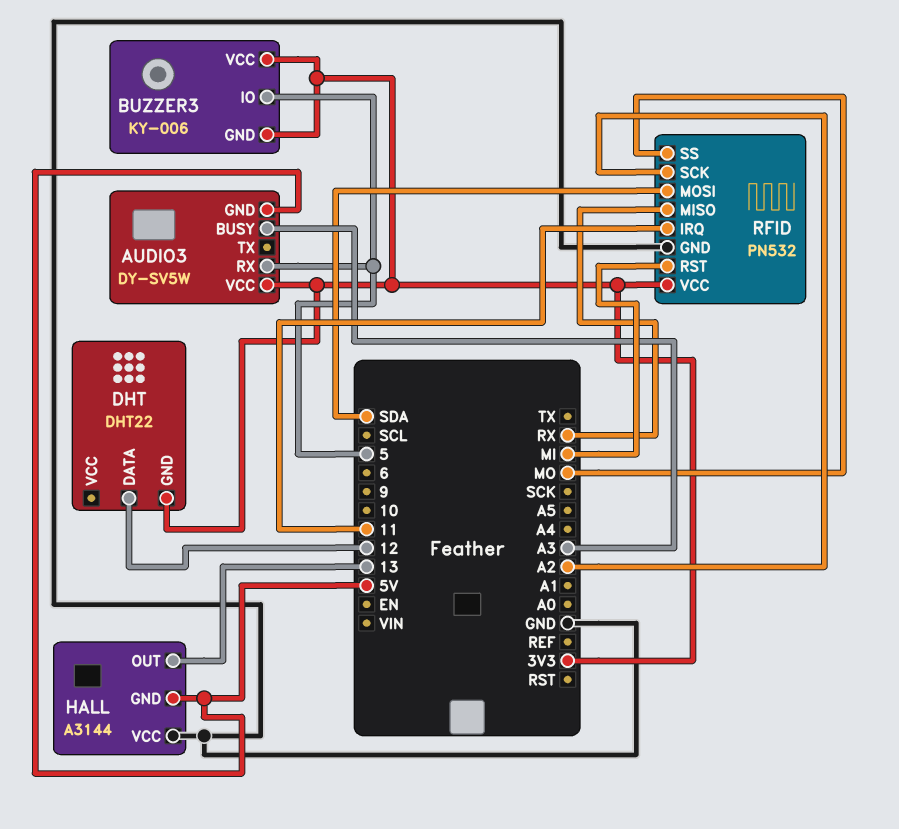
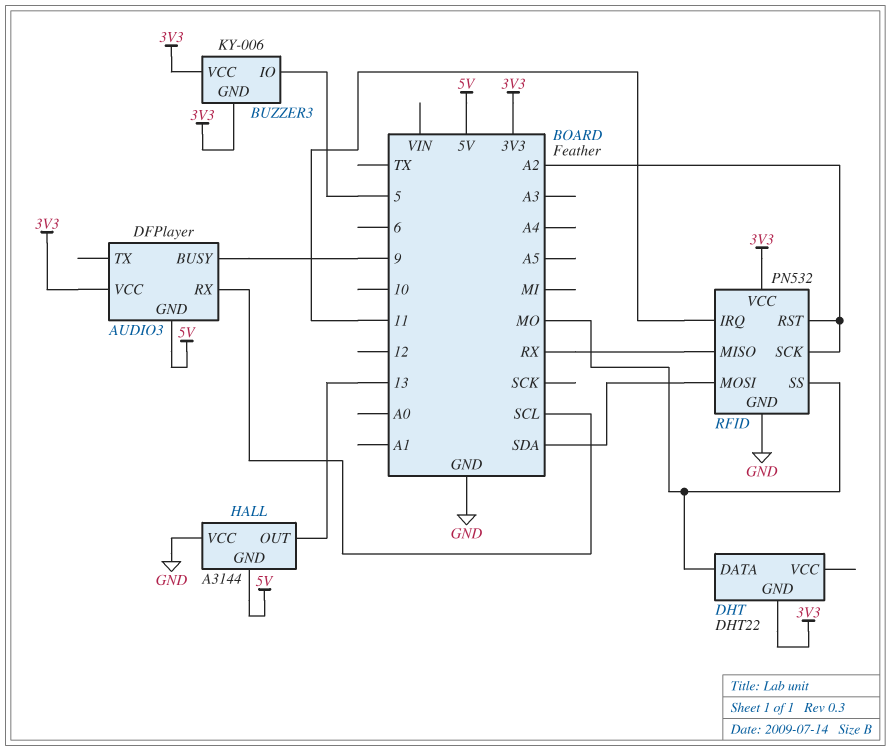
AUDIO3: DY-SV5W -> DFPlayer
AUDIO3 pin BUSY: A3 -> 9
AUDIO3 pin RX: 5 -> SCL
DHT pin DATA: 12 -> MO
RFID pin RST: MI -> A2

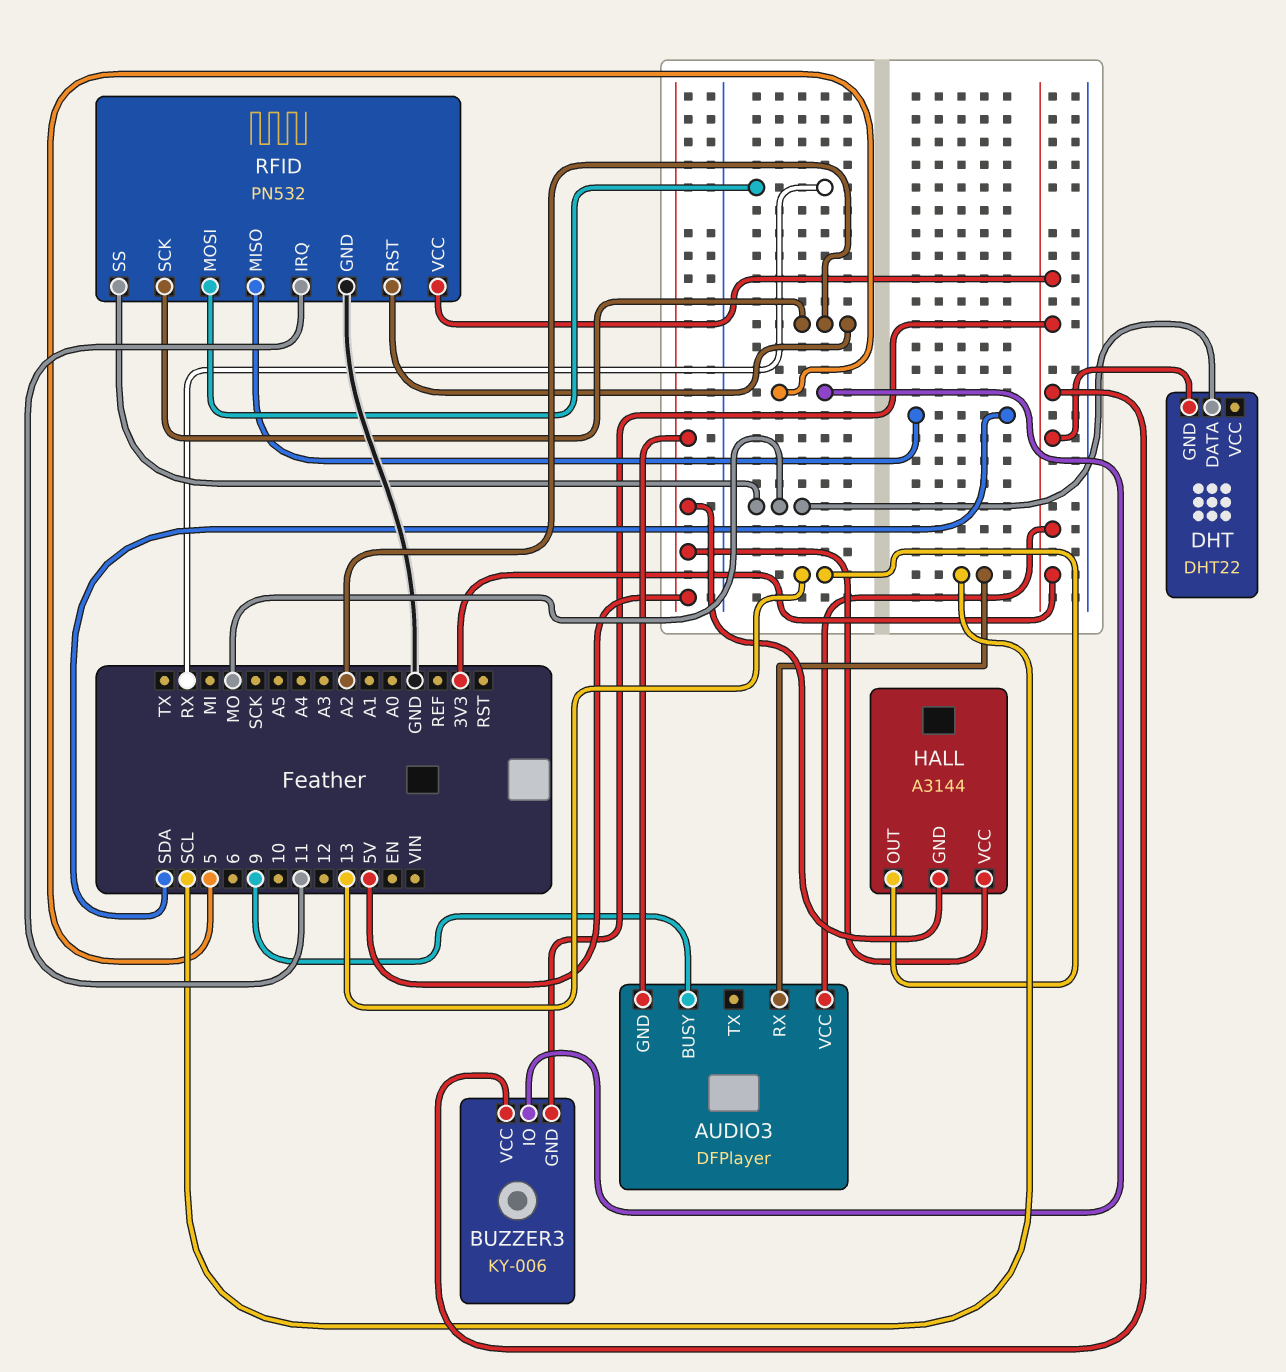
HALL pin VCC: GND -> 5V
RFID pin MISO: RX -> SDA
RFID pin MOSI: SDA -> RX

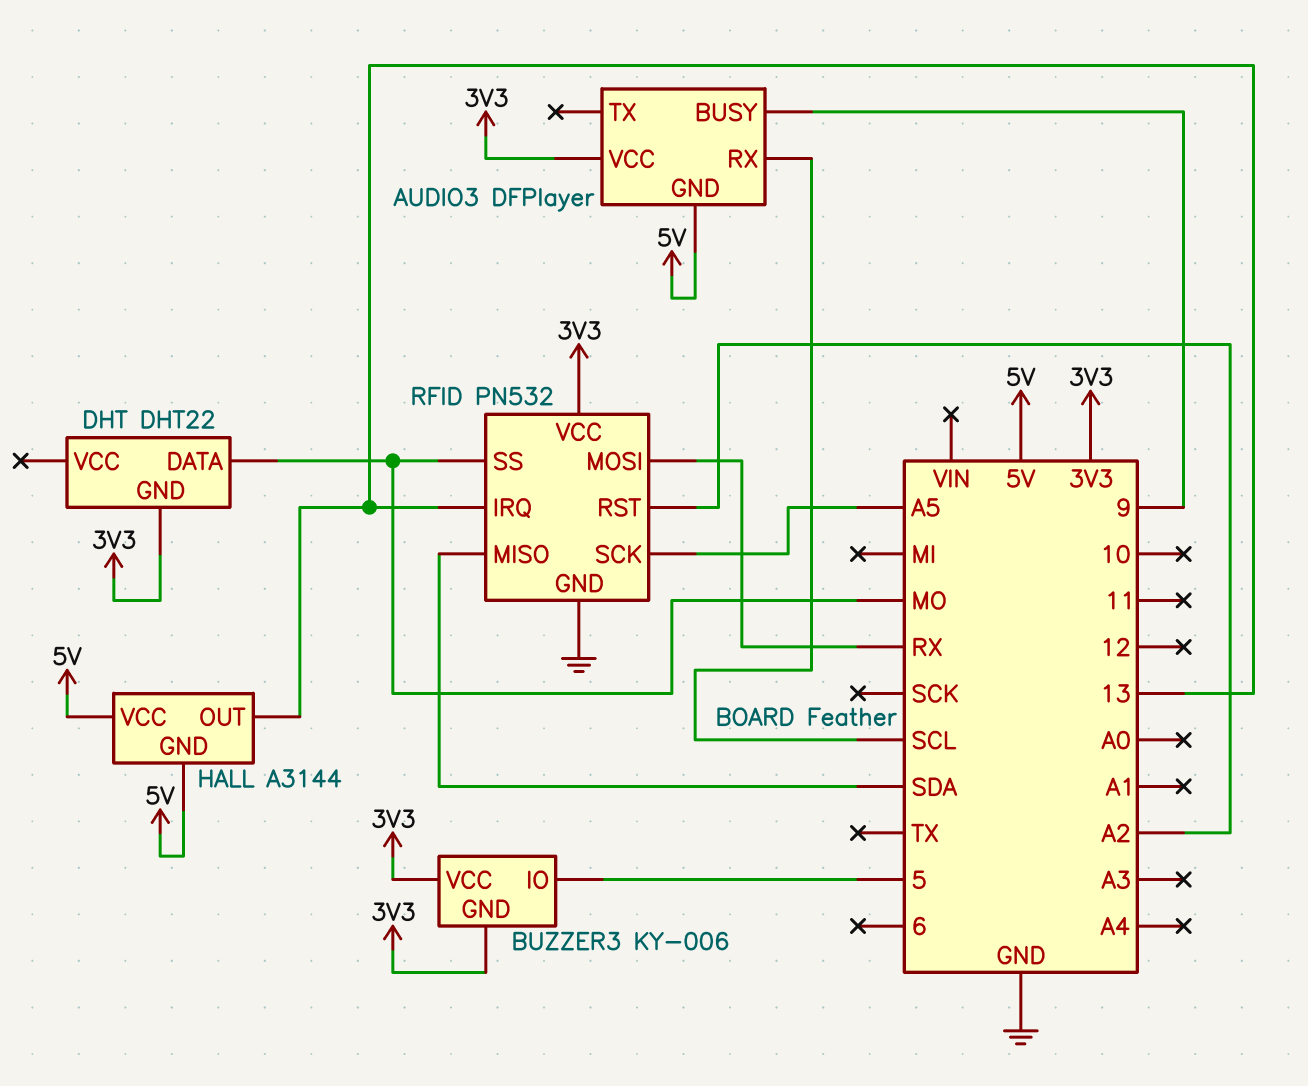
RFID pin IRQ: 11 -> 13
RFID pin SCK: A2 -> A5

